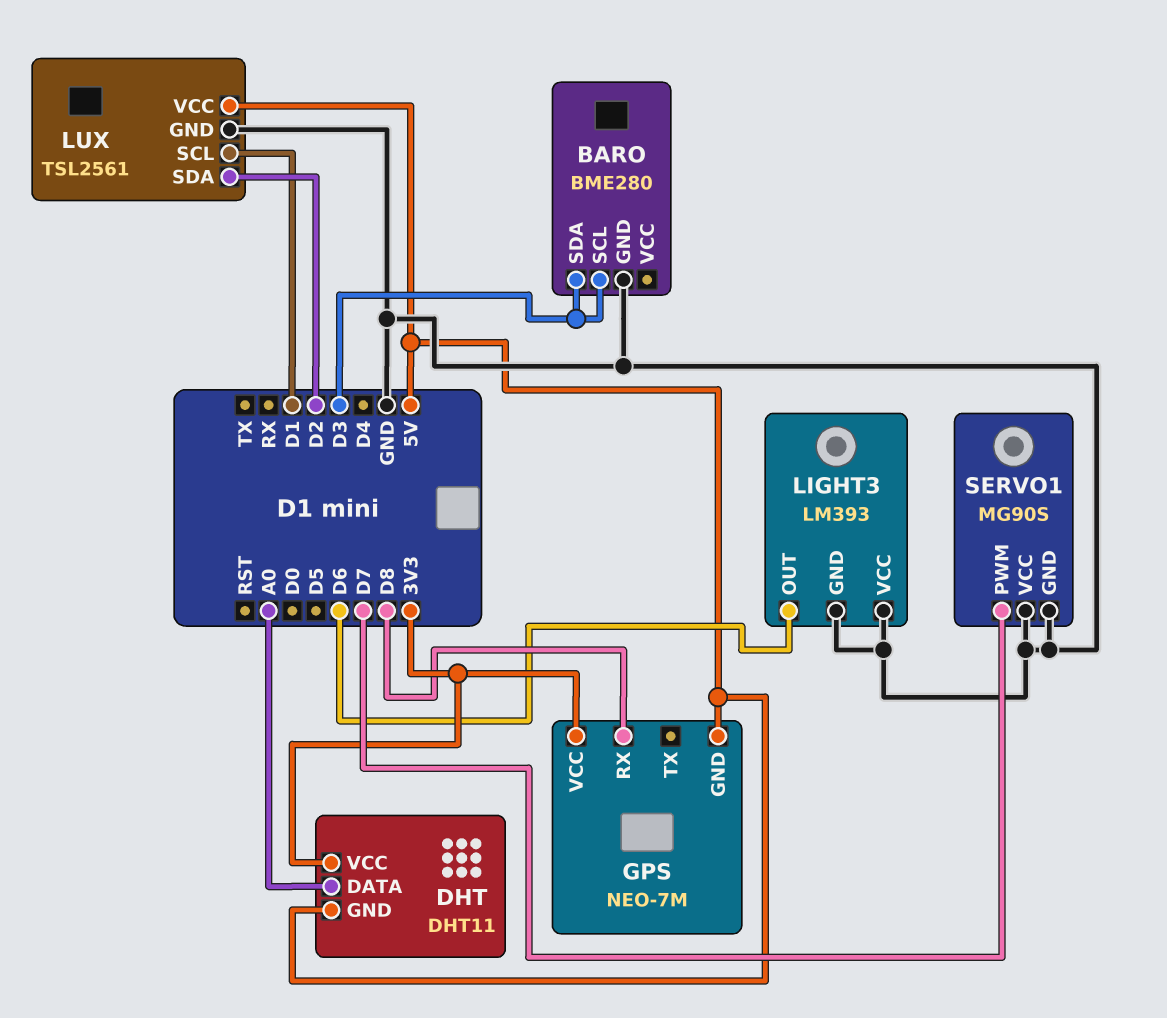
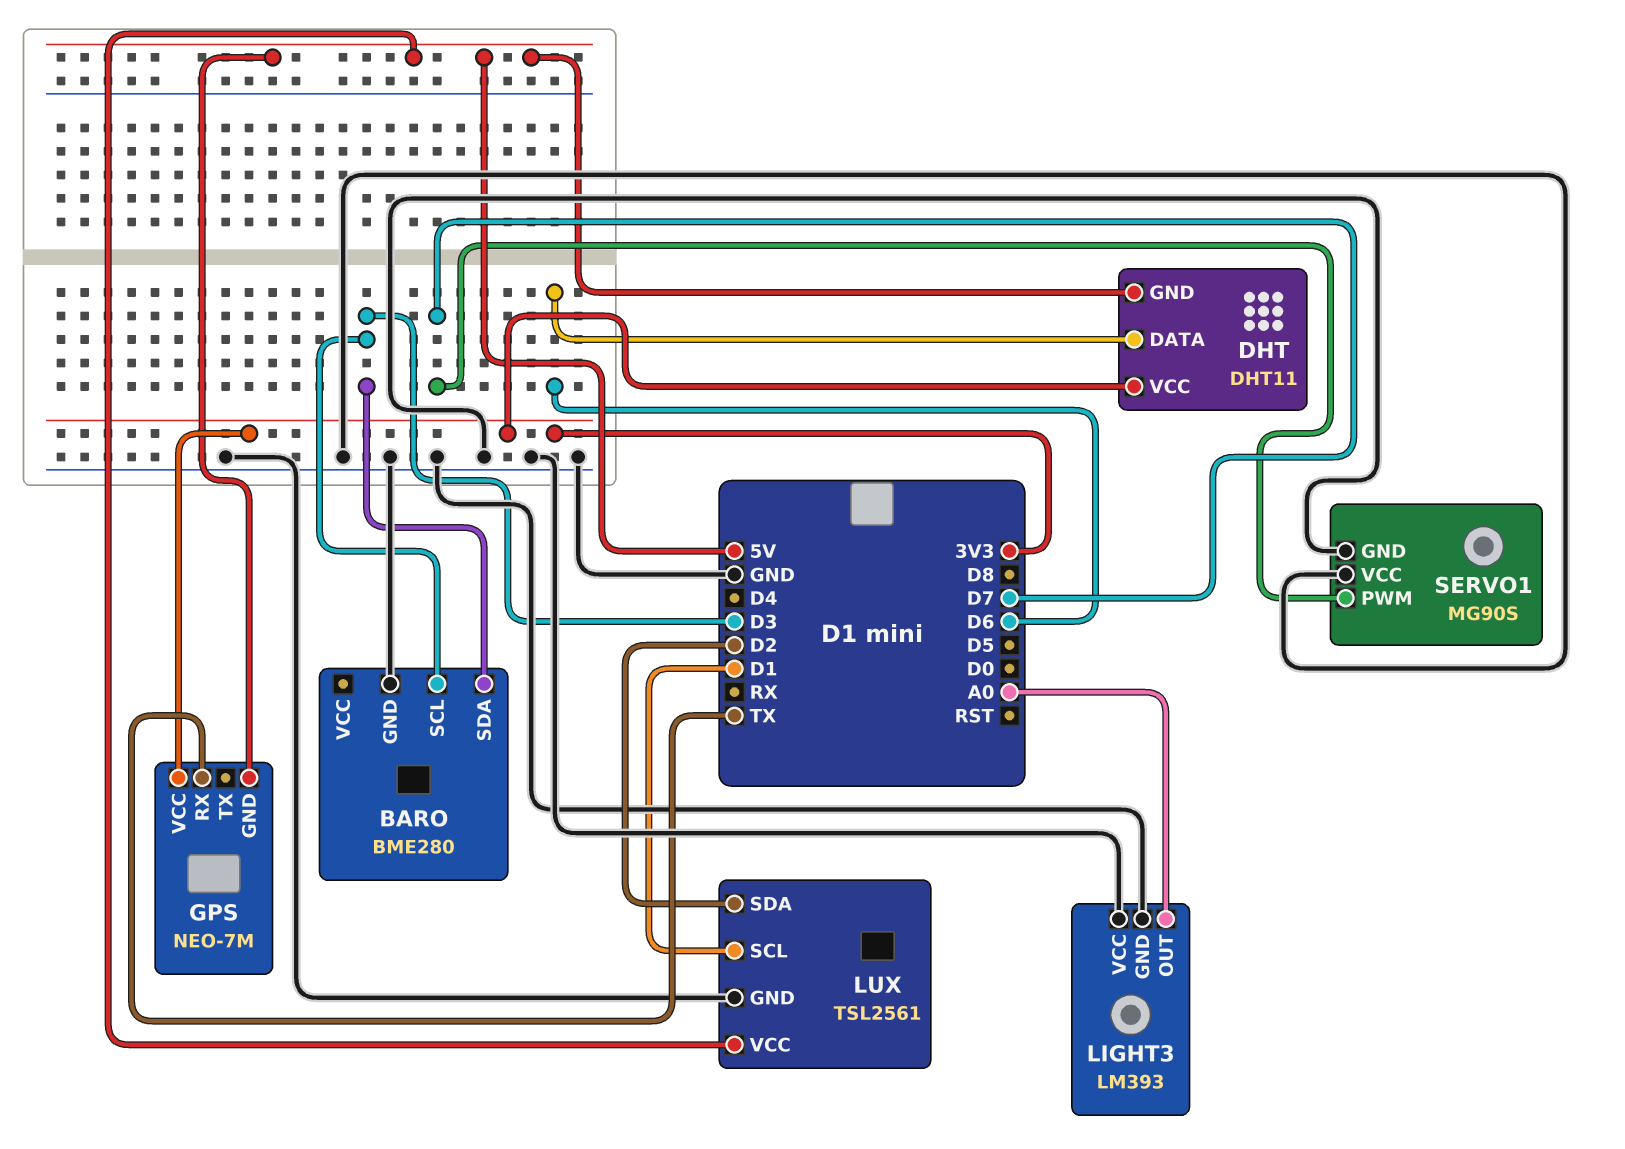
DHT pin DATA: A0 -> D6
GPS pin RX: D8 -> TX
LIGHT3 pin OUT: D6 -> A0

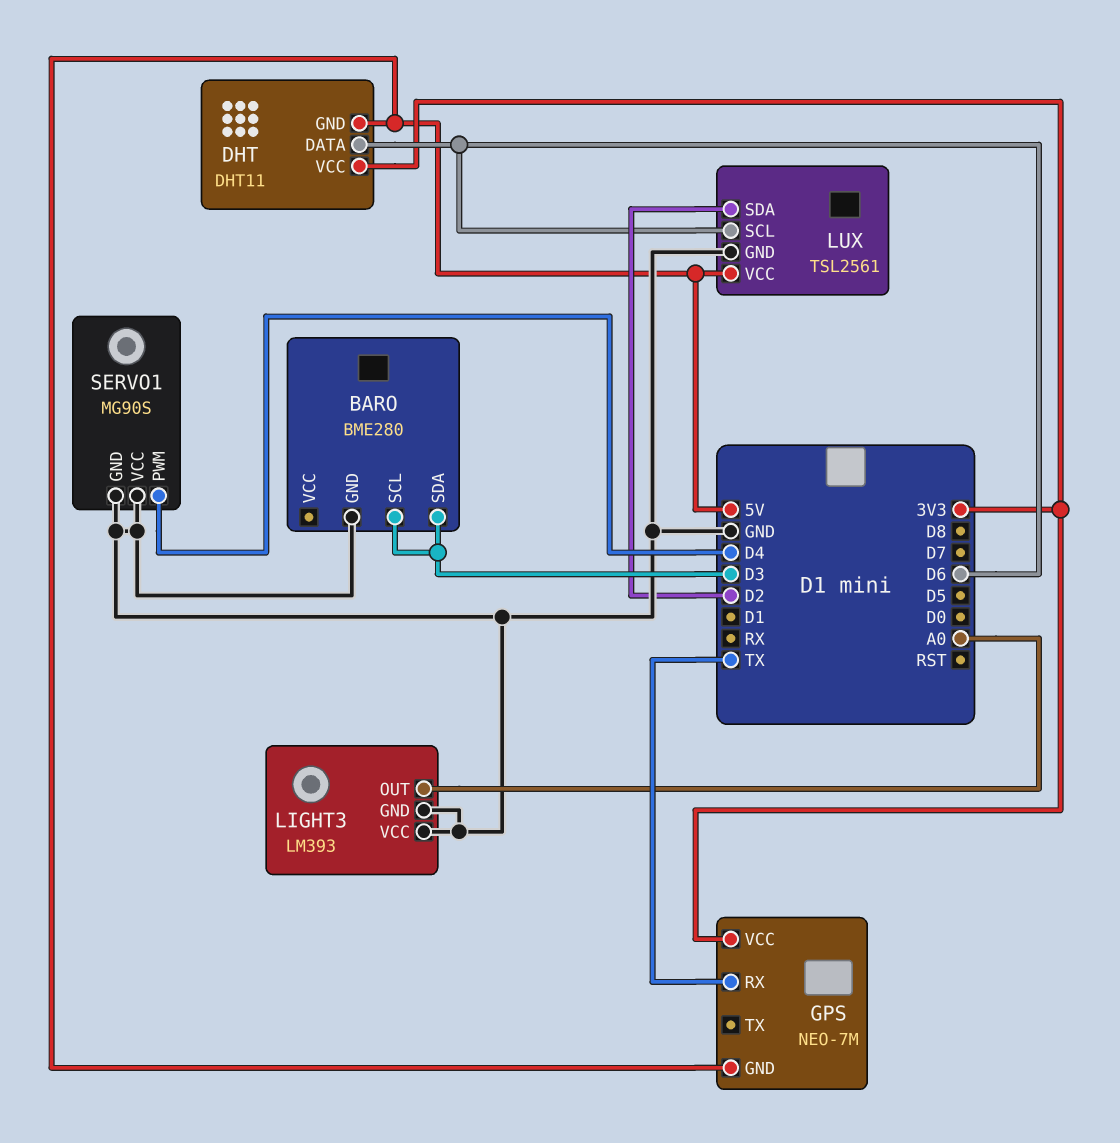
LUX pin SCL: D1 -> D6
SERVO1 pin PWM: D7 -> D4

